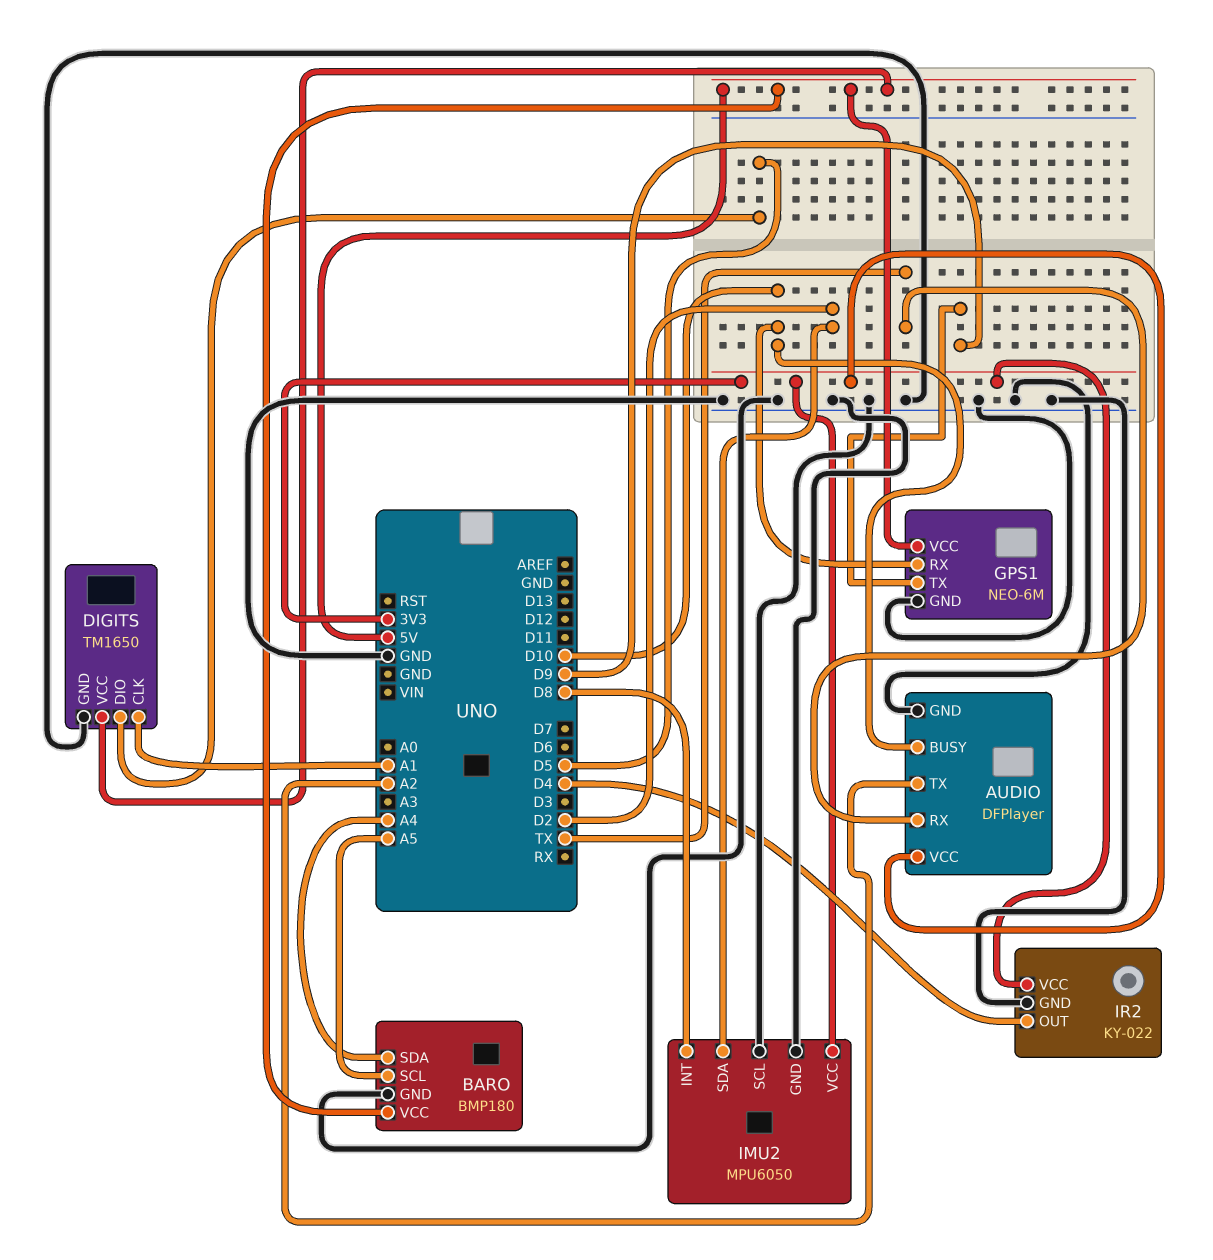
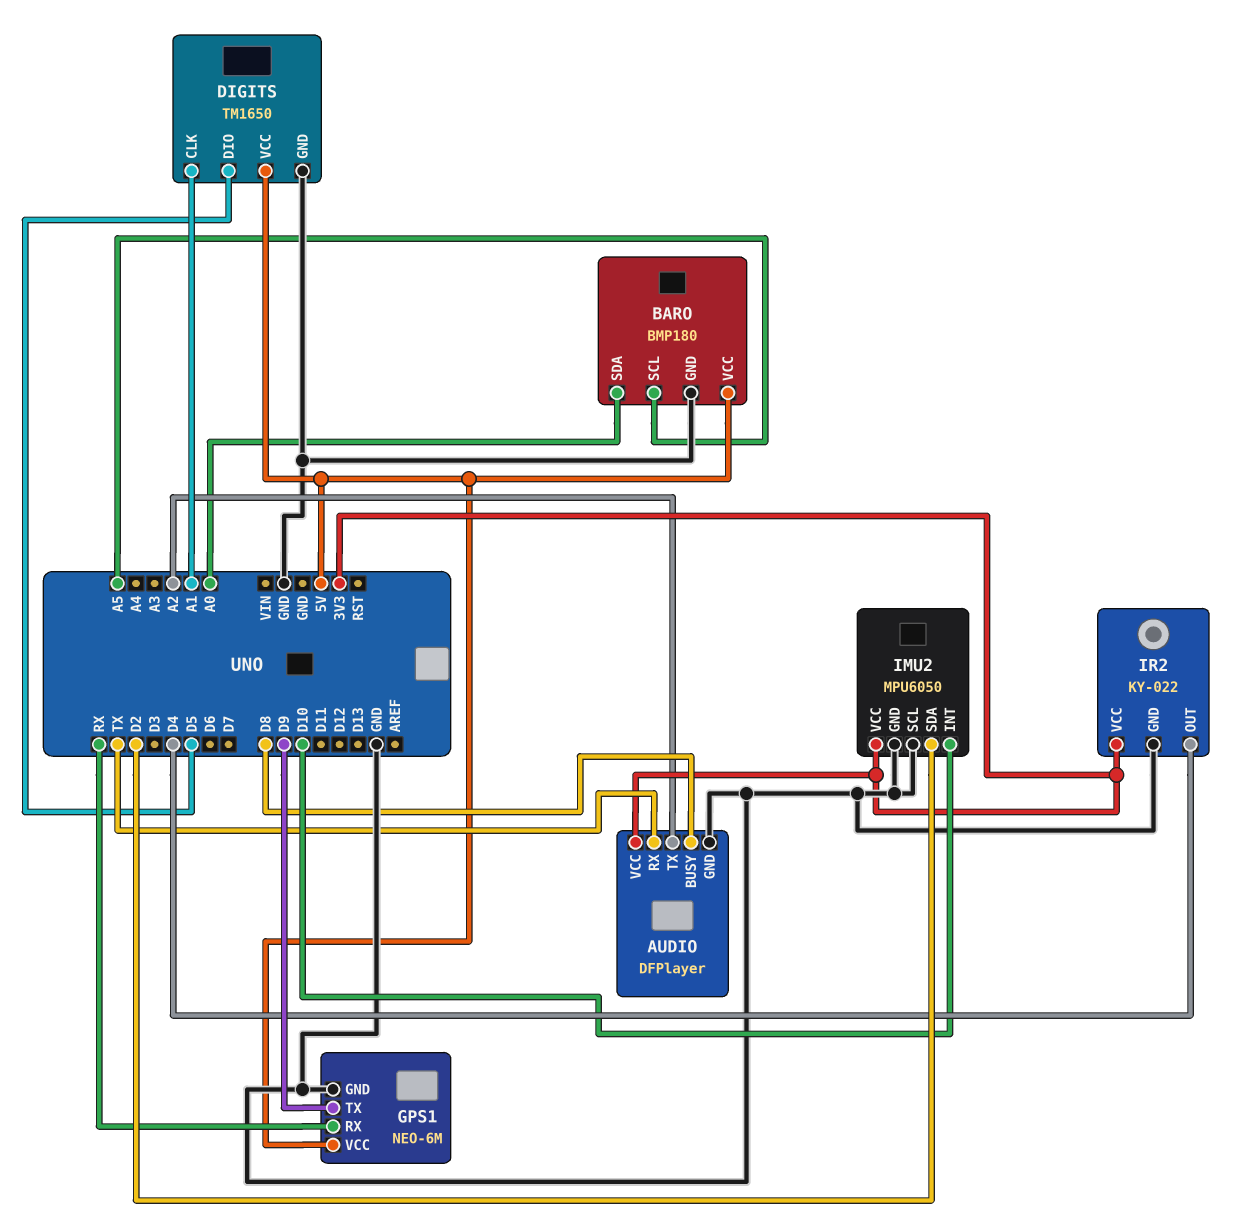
AUDIO pin BUSY: D10 -> D8
BARO pin SDA: A4 -> A0
GPS1 pin RX: D10 -> RX
IMU2 pin INT: D8 -> D10

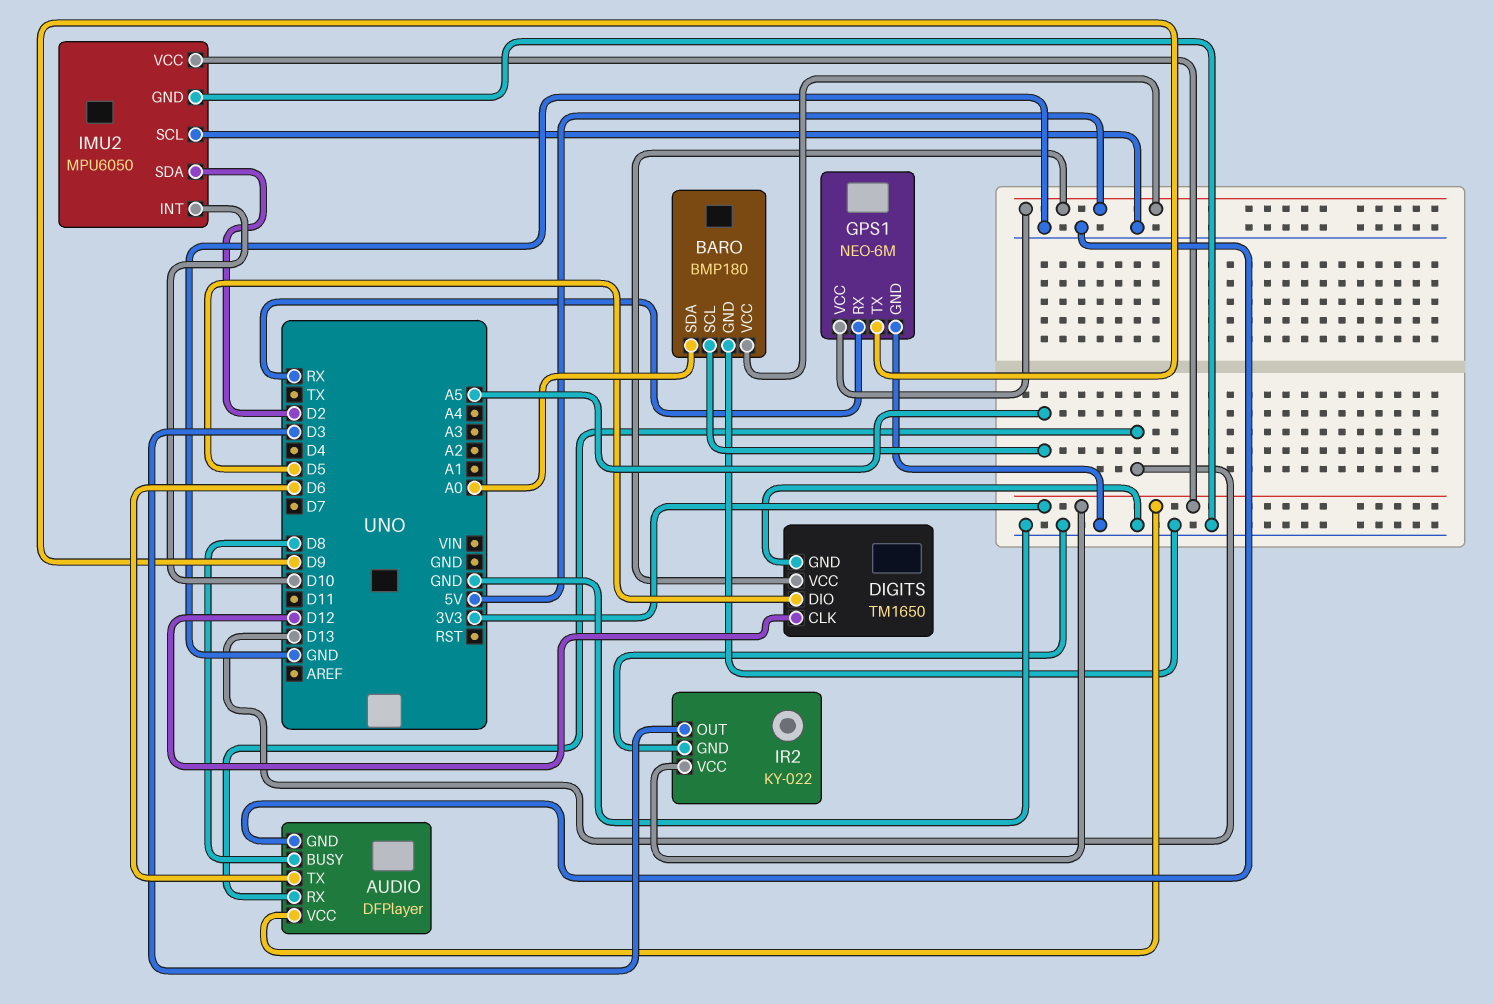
AUDIO pin RX: TX -> D13
AUDIO pin TX: A2 -> D6
DIGITS pin CLK: A1 -> D12
IR2 pin OUT: D4 -> D3

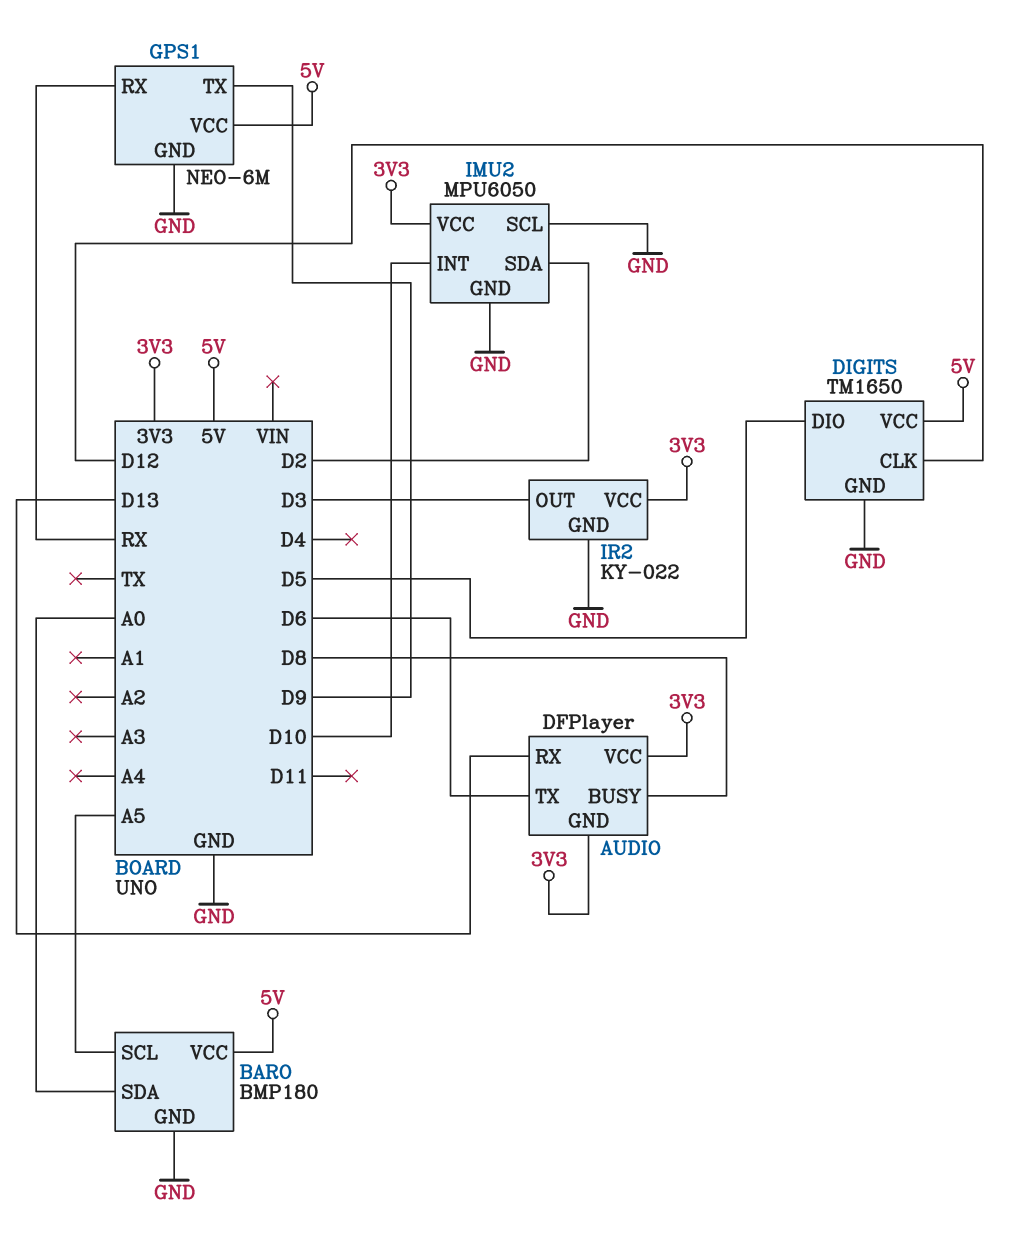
AUDIO pin GND: GND -> 3V3

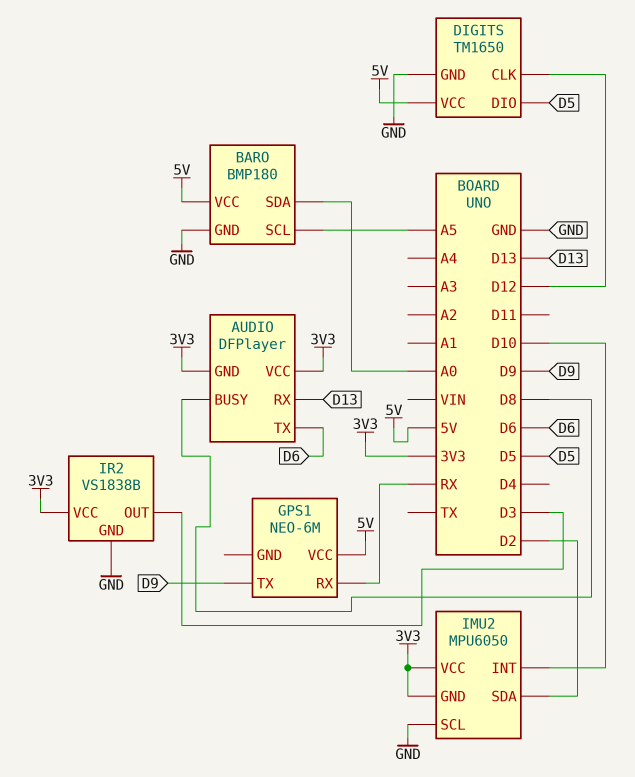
GPS1 pin GND: GND -> none
IMU2 pin GND: GND -> 3V3
IR2: KY-022 -> VS1838B

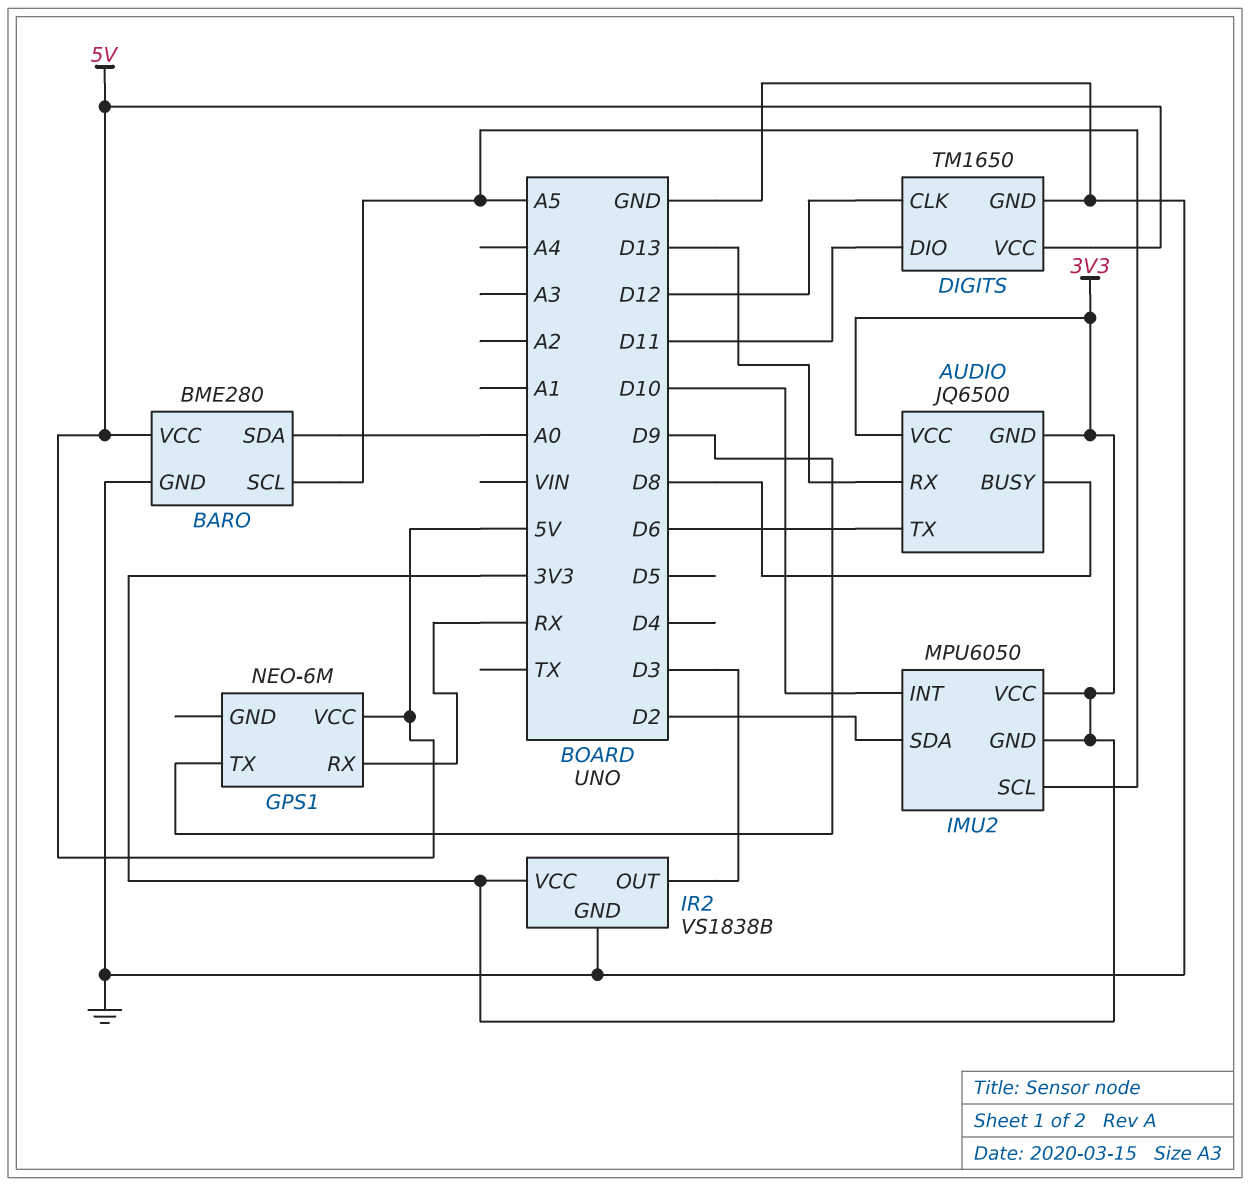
AUDIO: DFPlayer -> JQ6500
BARO: BMP180 -> BME280
DIGITS pin DIO: D5 -> D11
IMU2 pin SCL: GND -> A5

